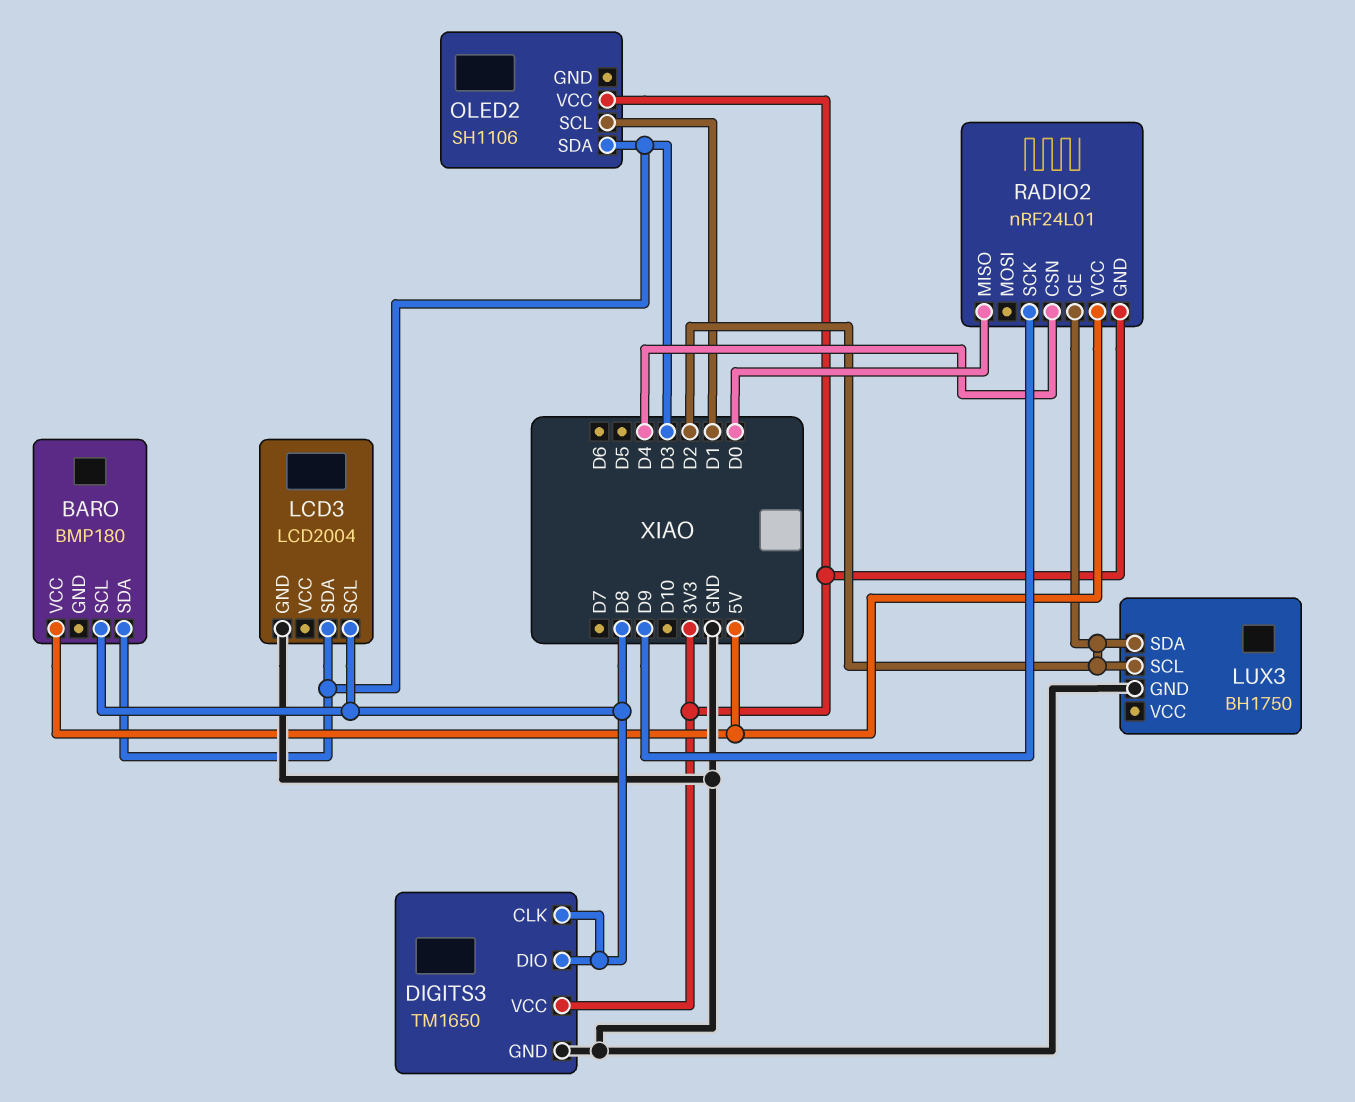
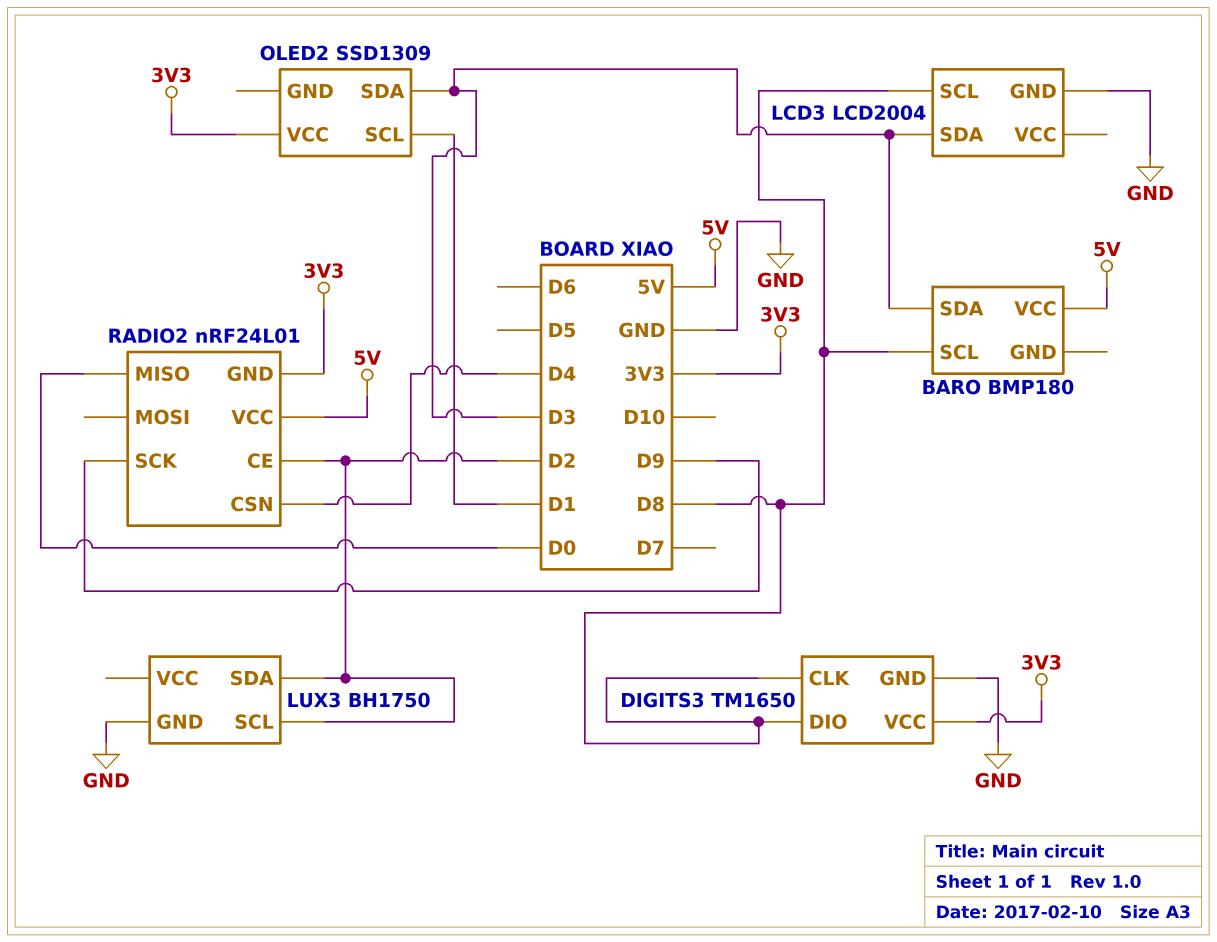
OLED2: SH1106 -> SSD1309

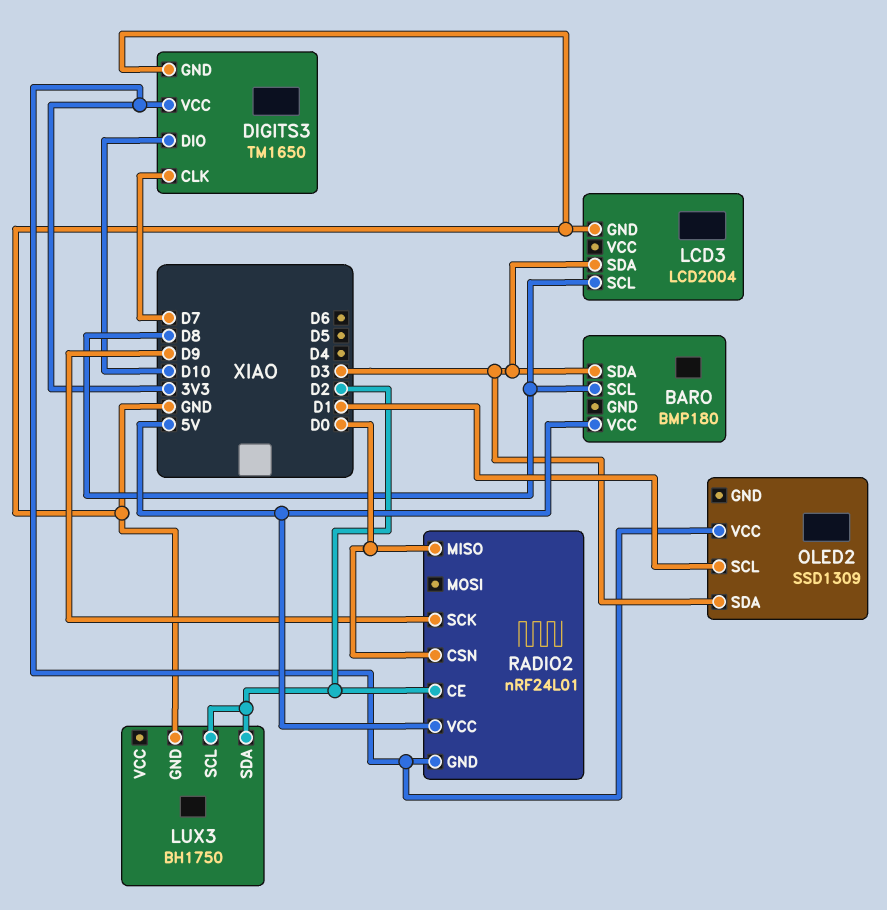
DIGITS3 pin CLK: D8 -> D7
DIGITS3 pin DIO: D8 -> D10
RADIO2 pin CSN: D4 -> D0

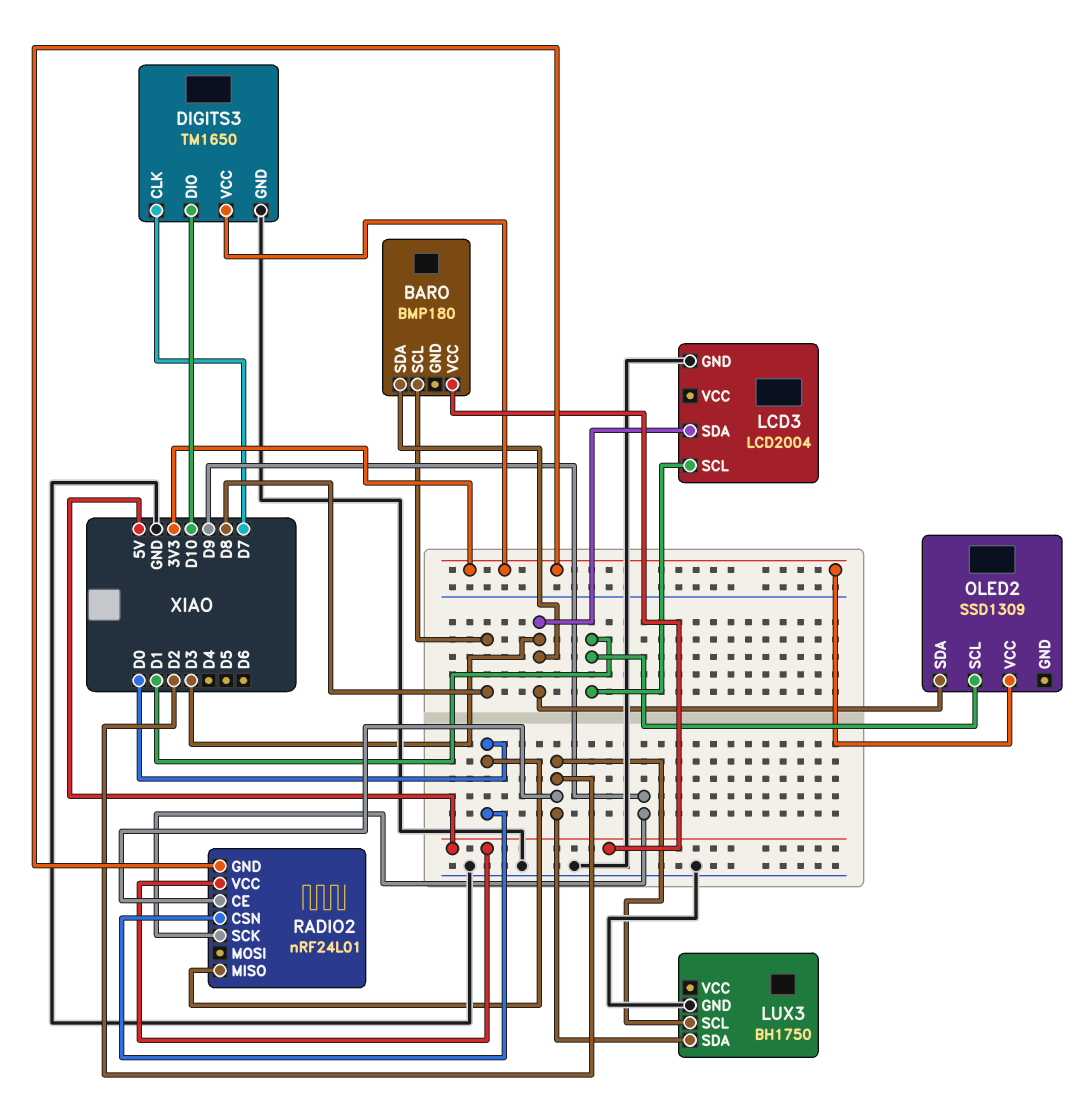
LCD3 pin SCL: D8 -> D1

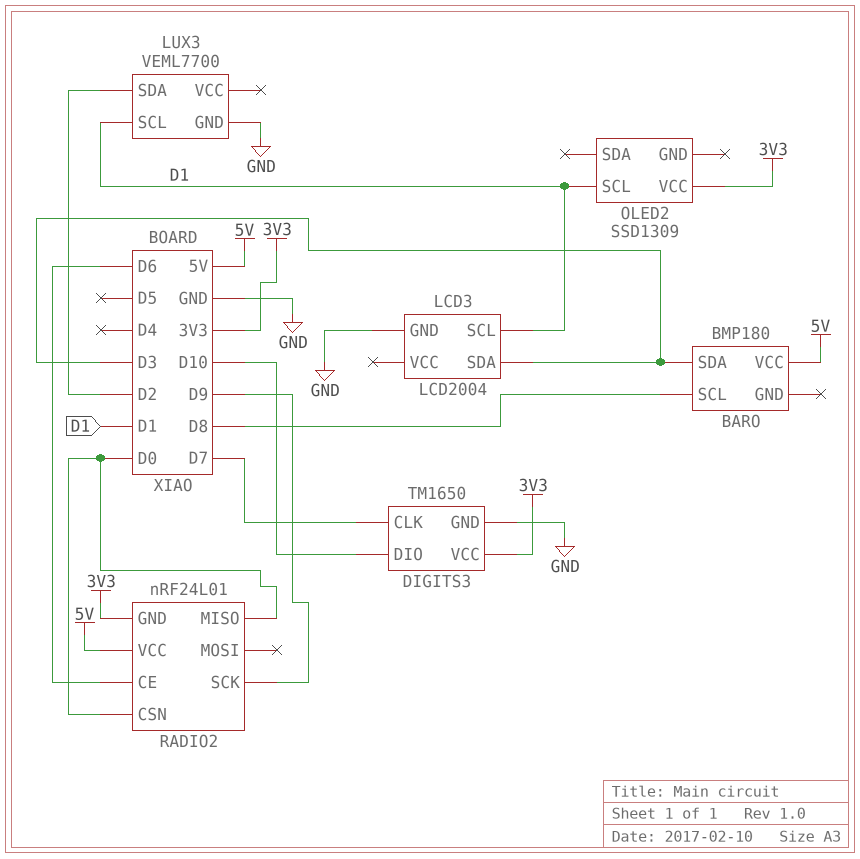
LUX3: BH1750 -> VEML7700
LUX3 pin SCL: D2 -> D1
OLED2 pin SDA: D3 -> none
RADIO2 pin CE: D2 -> D6

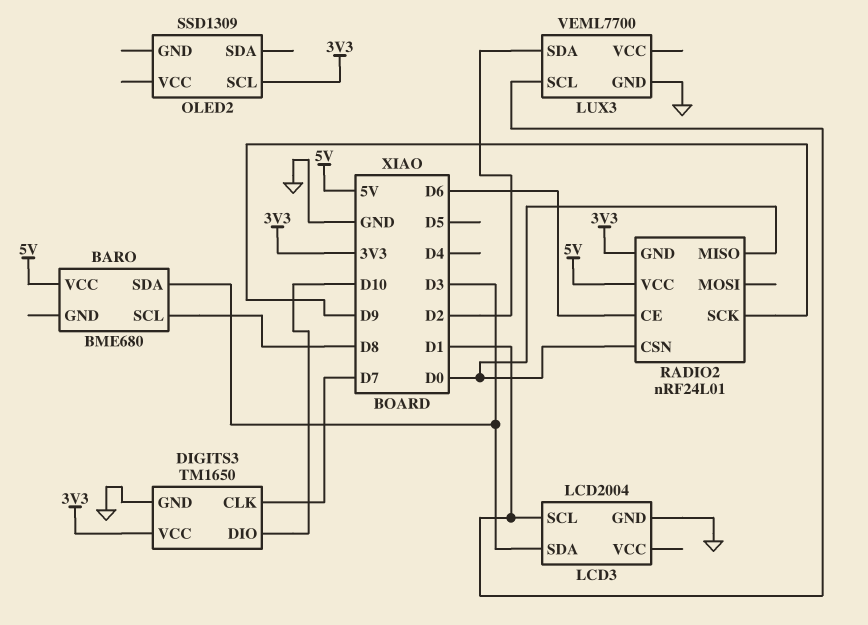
BARO: BMP180 -> BME680
OLED2 pin SCL: D1 -> 3V3
OLED2 pin VCC: 3V3 -> none

